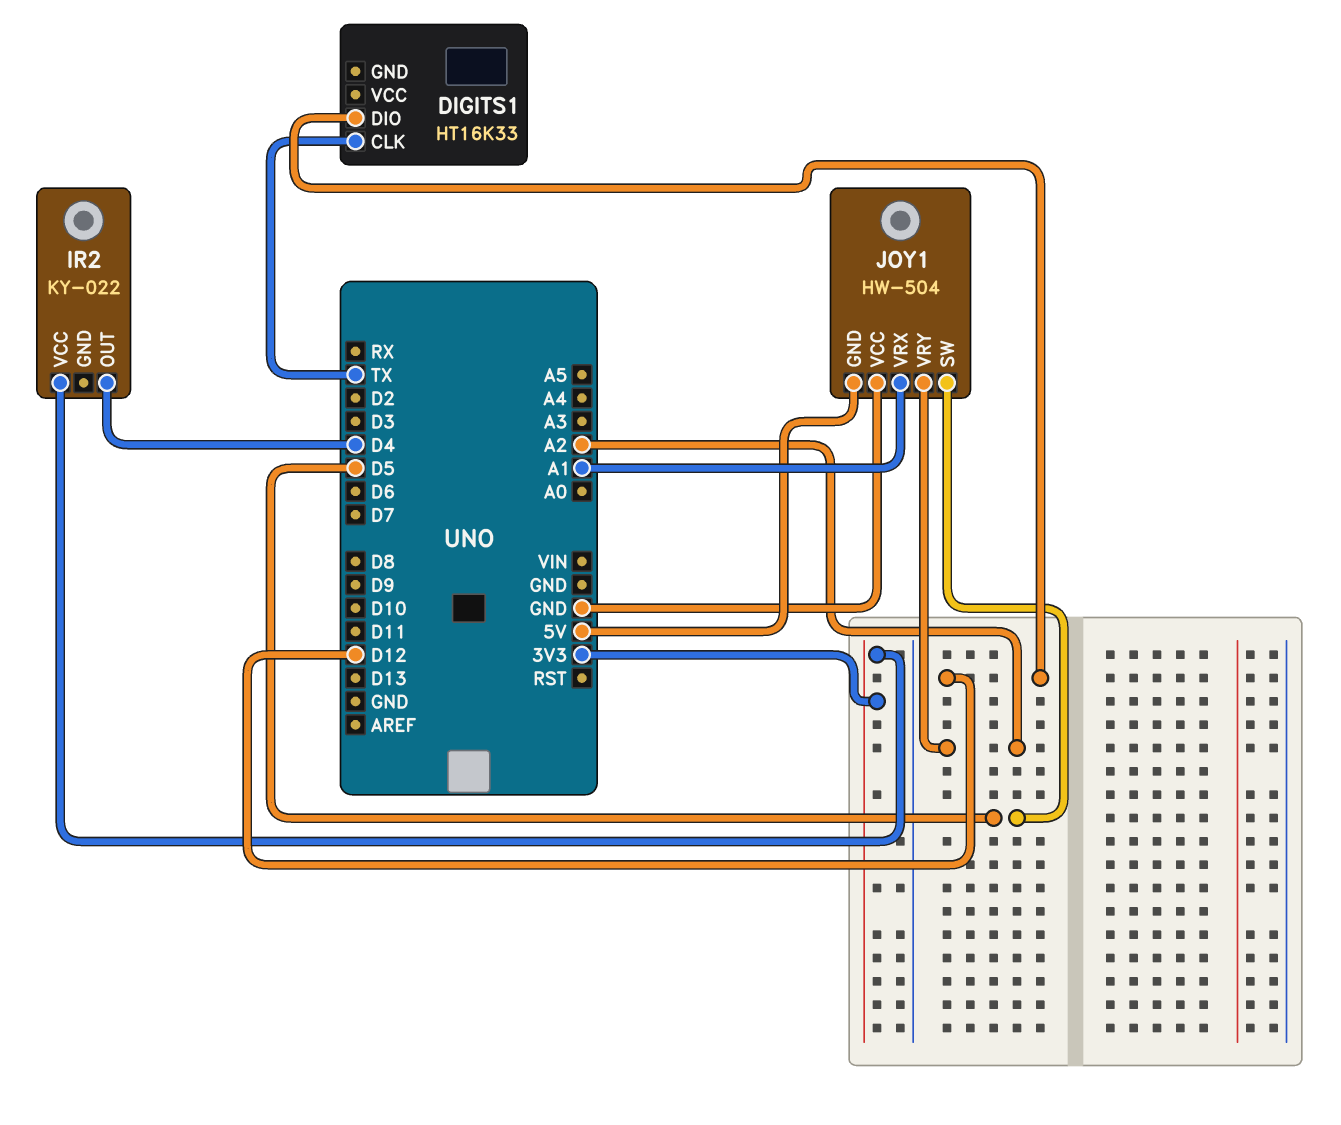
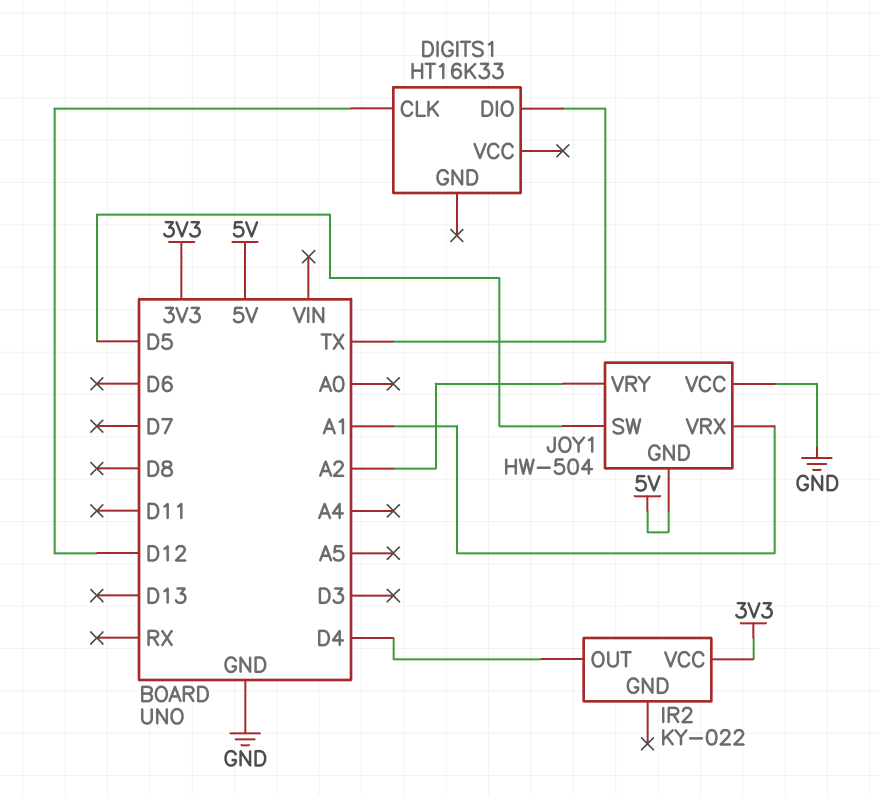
DIGITS1 pin CLK: TX -> D12
DIGITS1 pin DIO: D12 -> TX

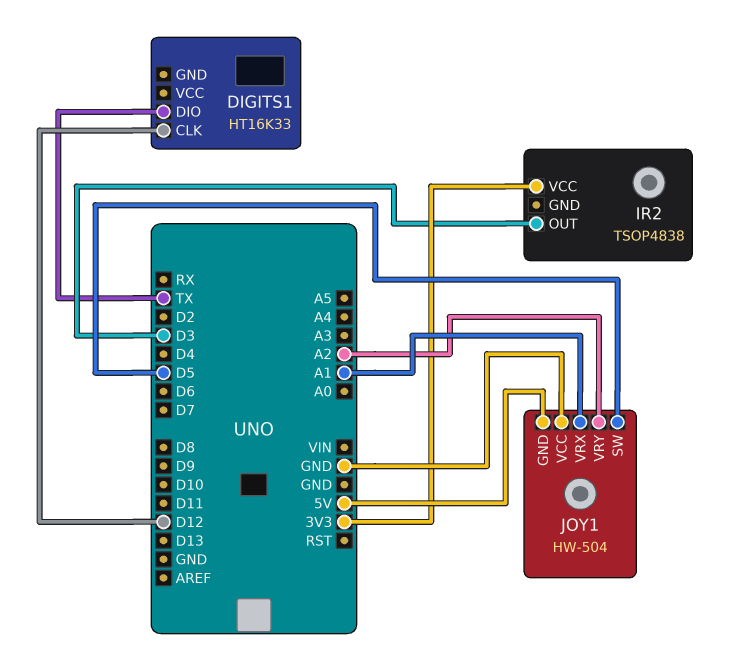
IR2: KY-022 -> TSOP4838
IR2 pin OUT: D4 -> D3

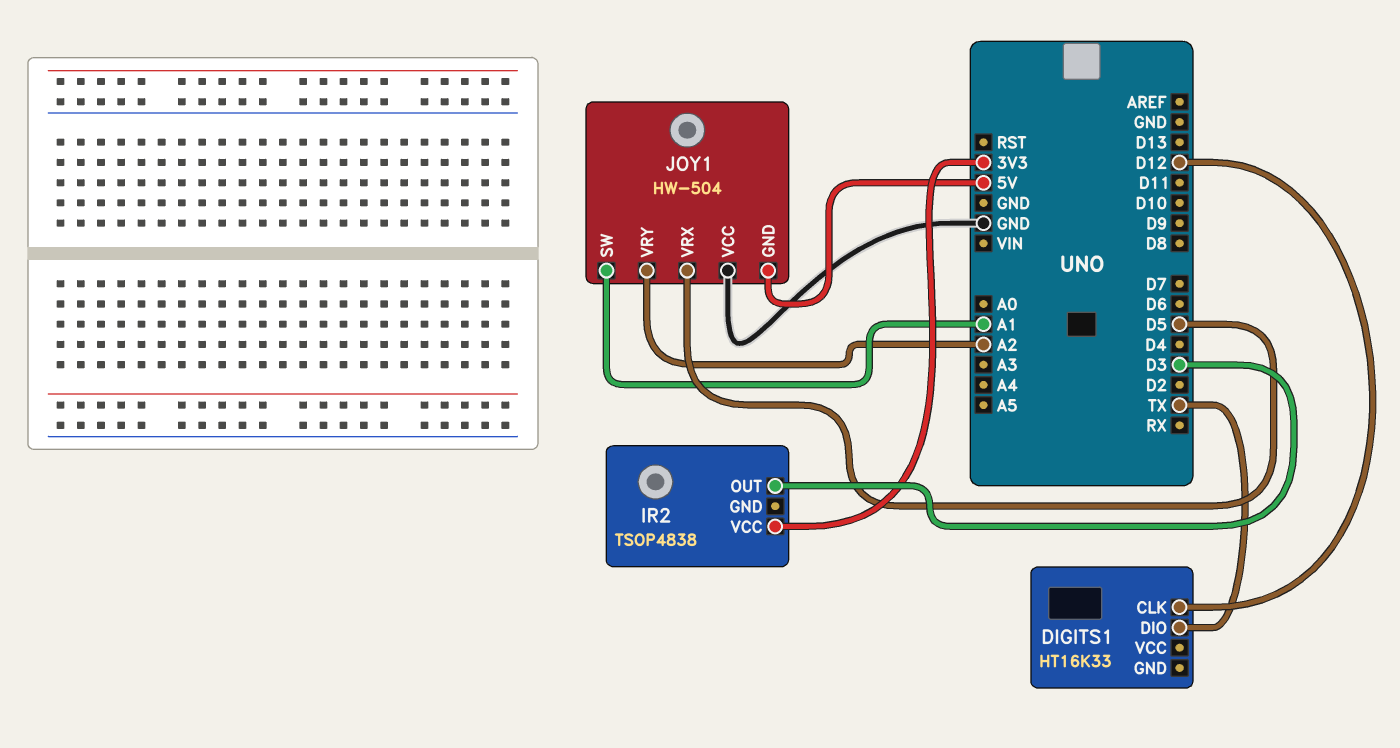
JOY1 pin SW: D5 -> A1
JOY1 pin VRX: A1 -> D5

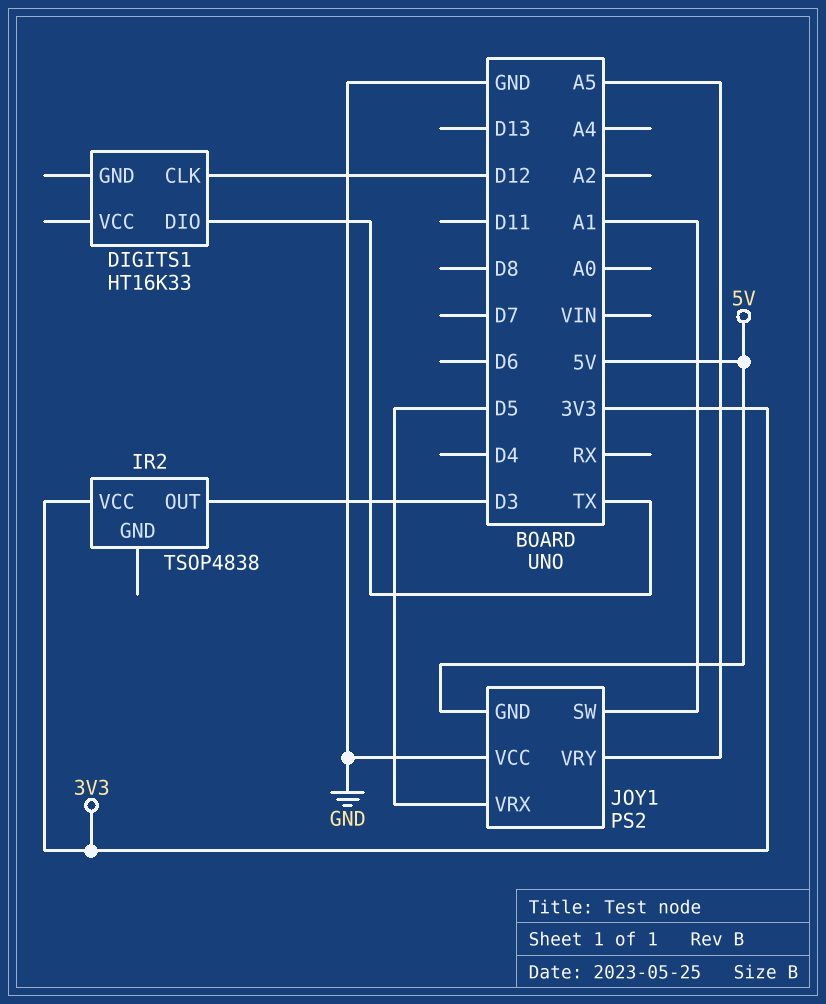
JOY1: HW-504 -> PS2
JOY1 pin VRY: A2 -> A5

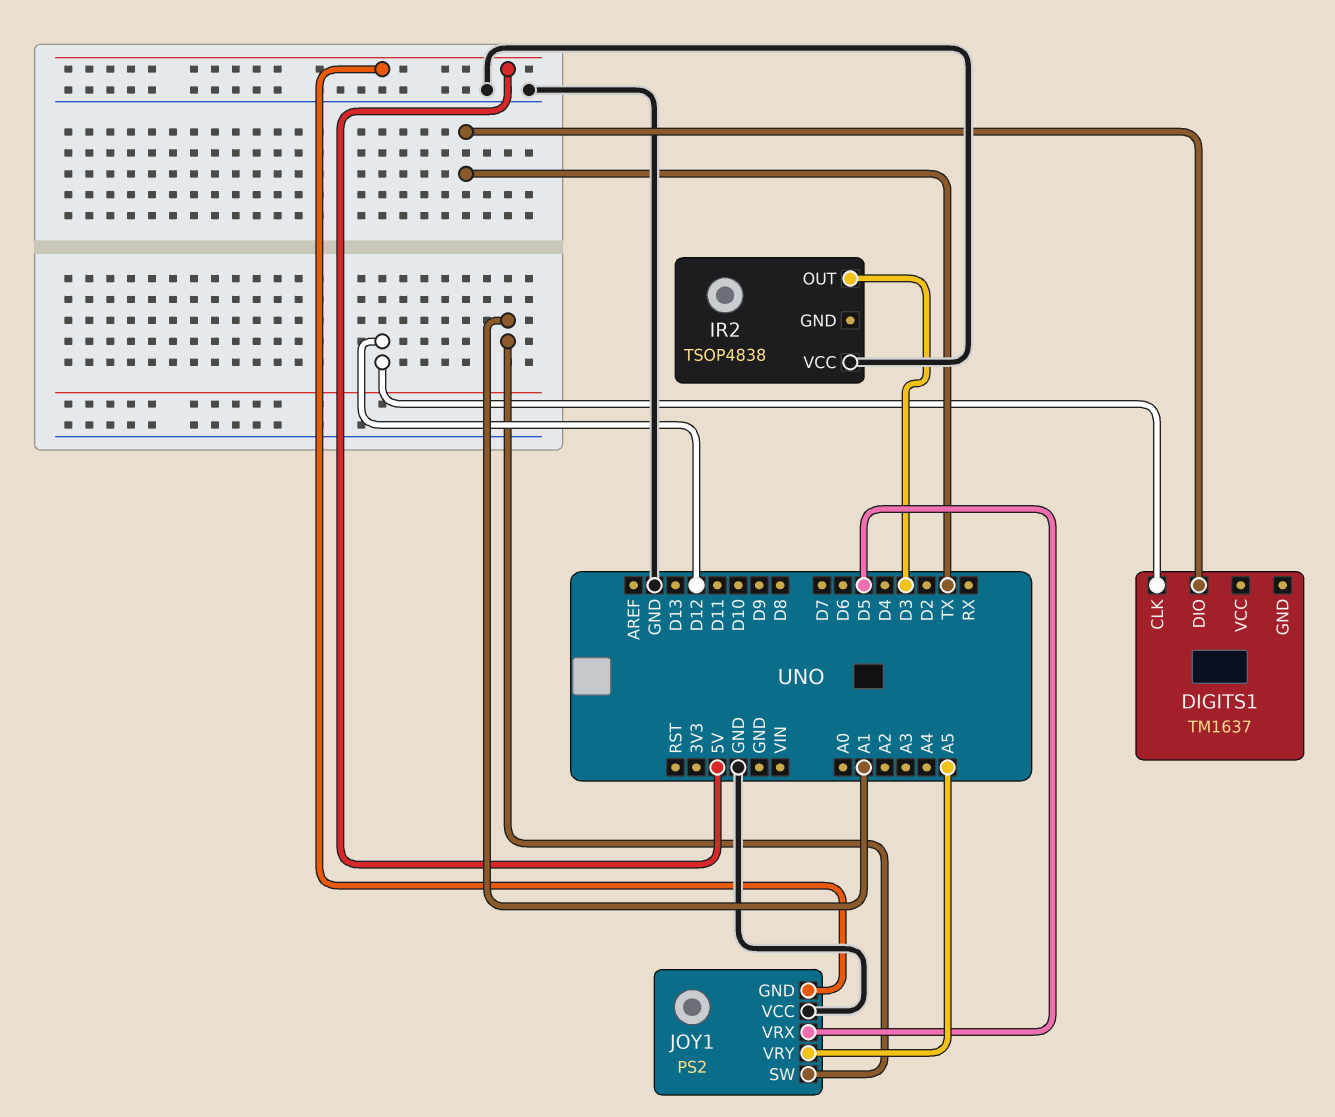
DIGITS1: HT16K33 -> TM1637
IR2 pin VCC: 3V3 -> GND

